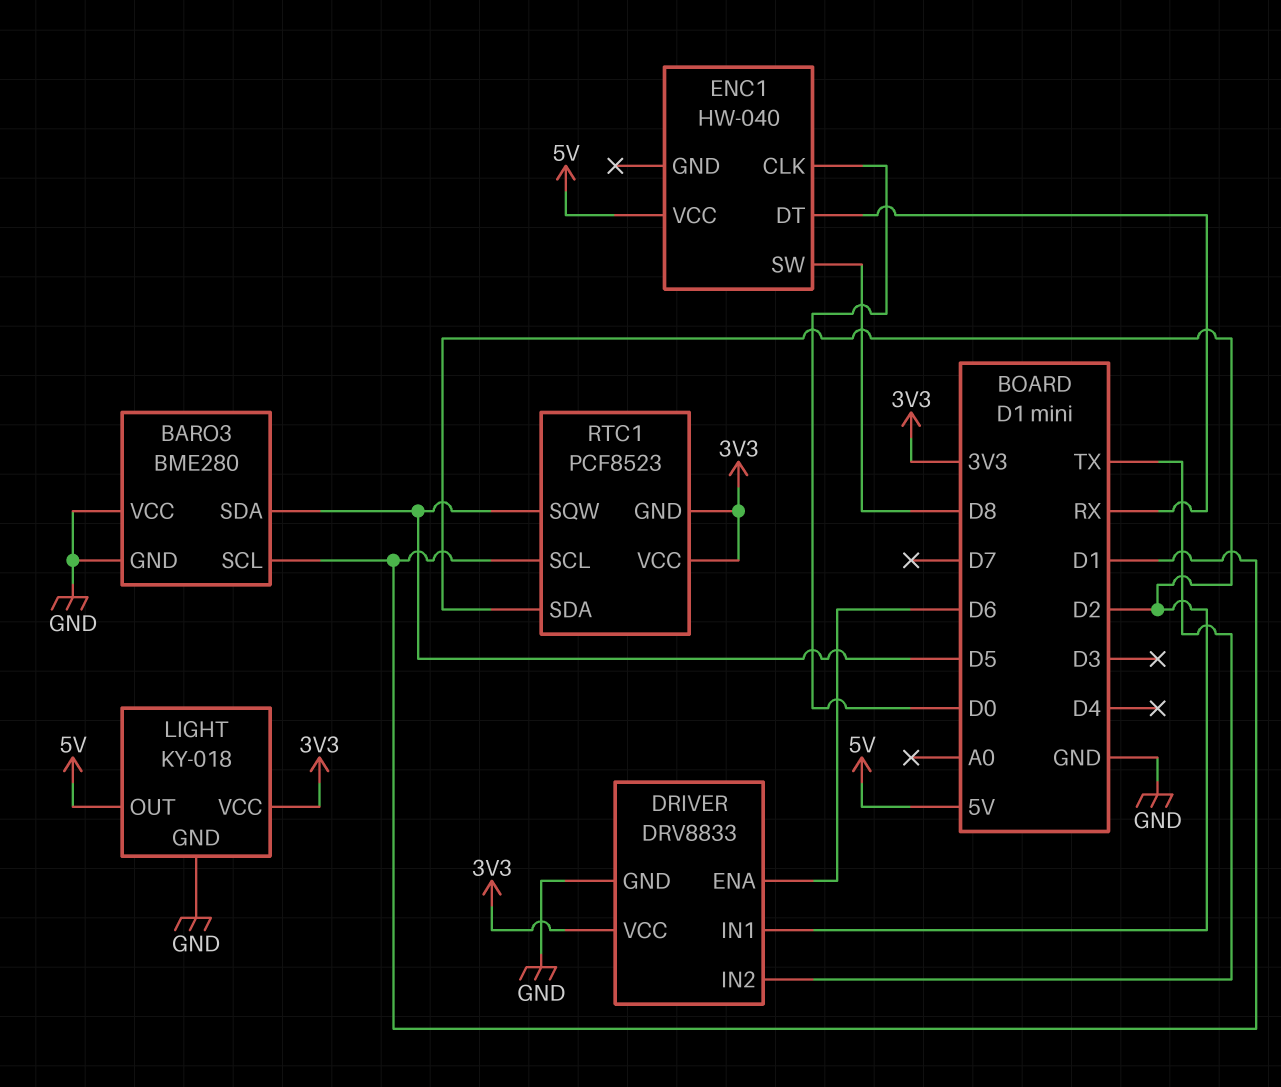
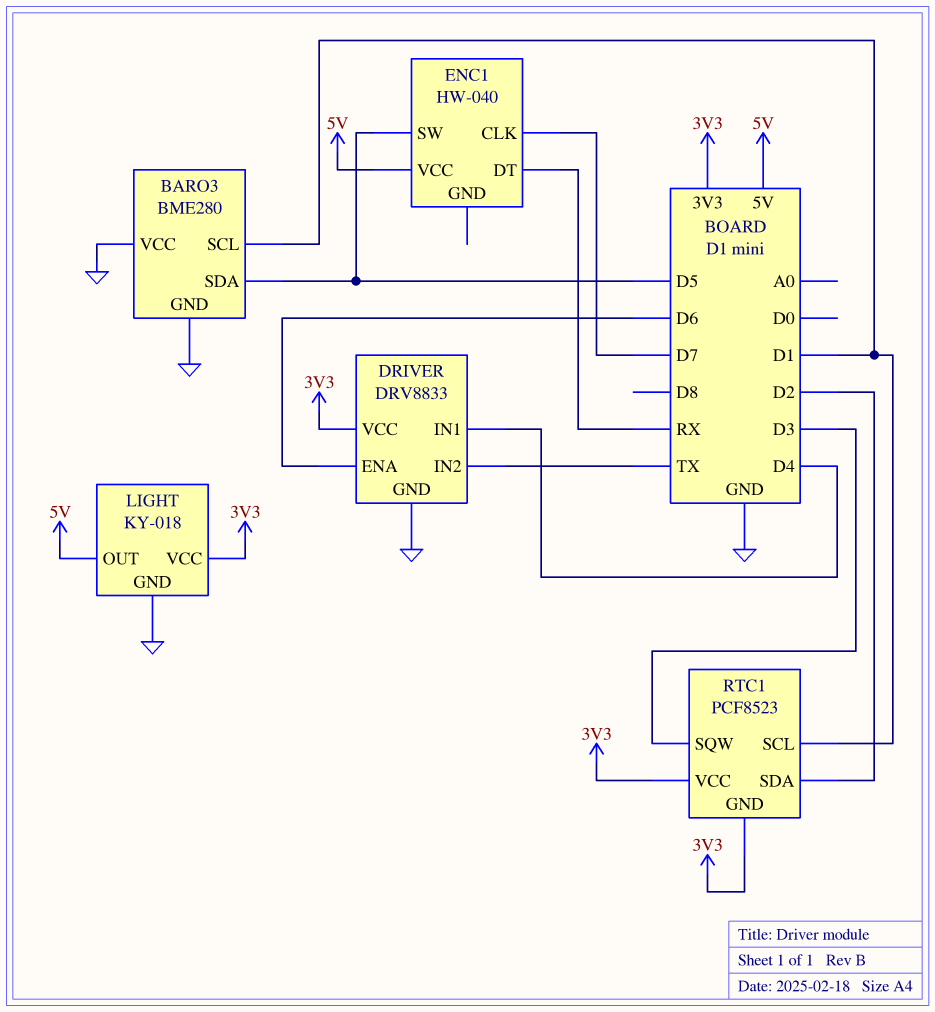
DRIVER pin IN1: D2 -> D4
ENC1 pin CLK: D0 -> D7
ENC1 pin SW: D8 -> D5
RTC1 pin SQW: D5 -> D3

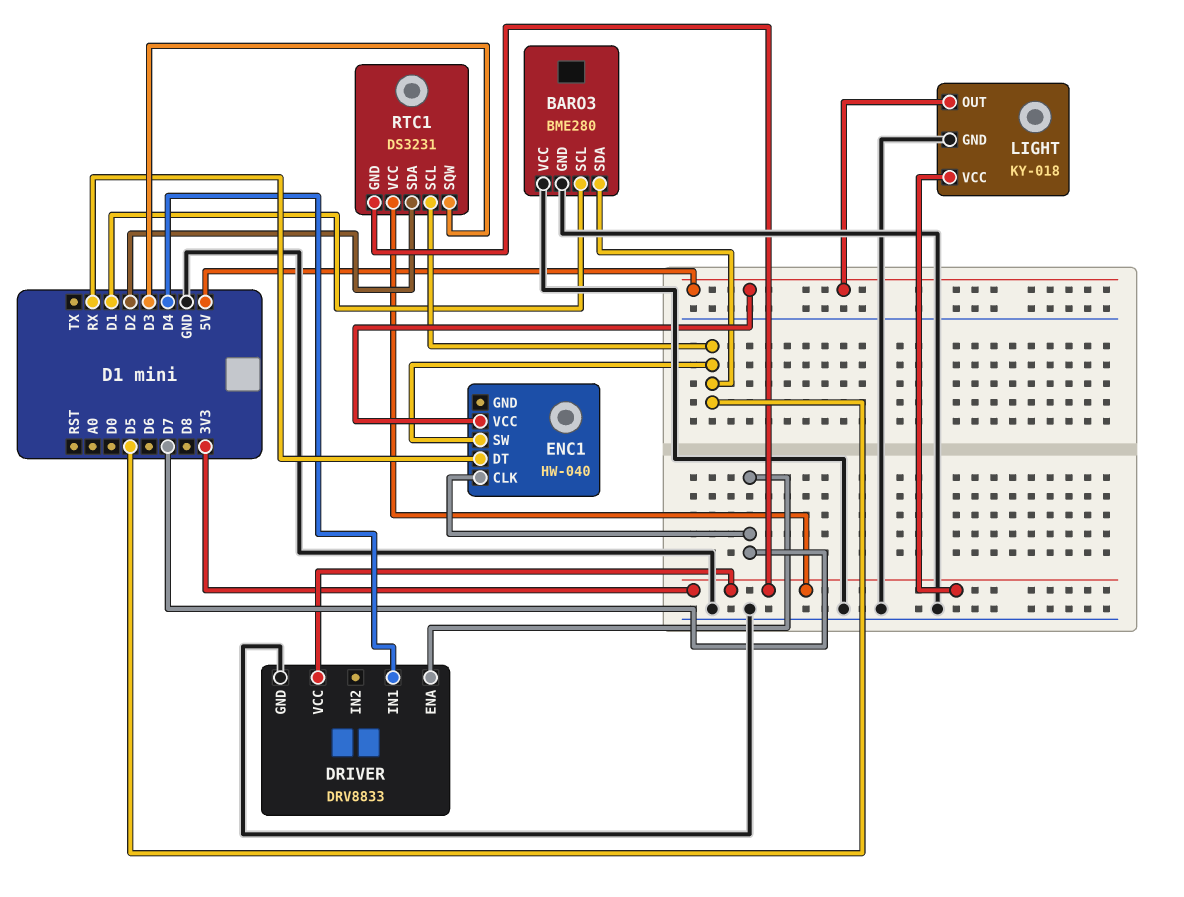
DRIVER pin ENA: D6 -> D7
DRIVER pin IN2: TX -> none
RTC1: PCF8523 -> DS3231
RTC1 pin SCL: D1 -> D5

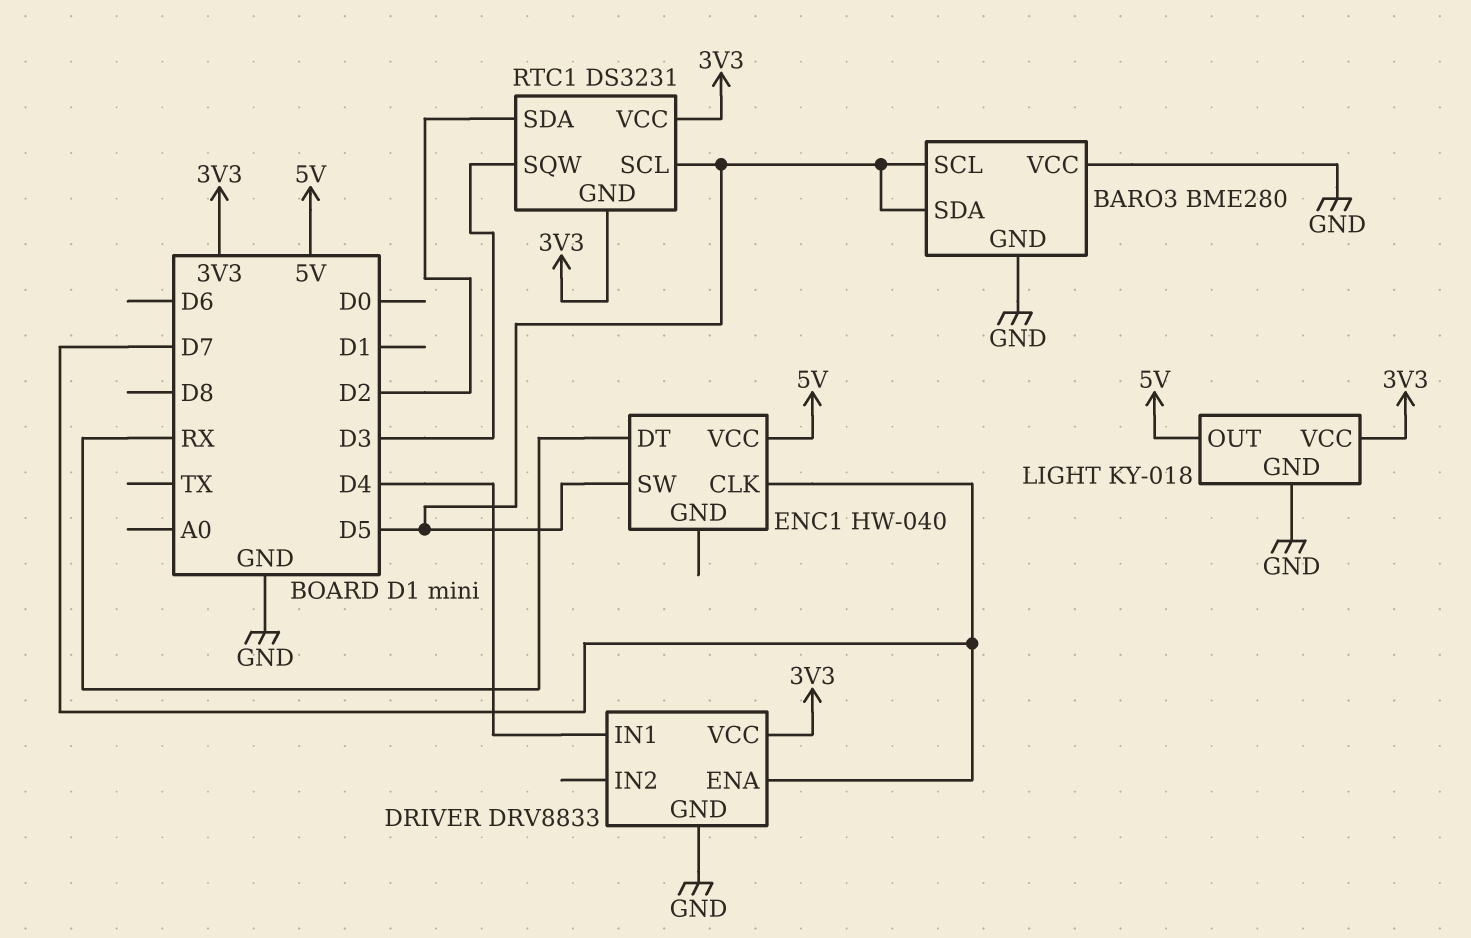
BARO3 pin SCL: D1 -> D5

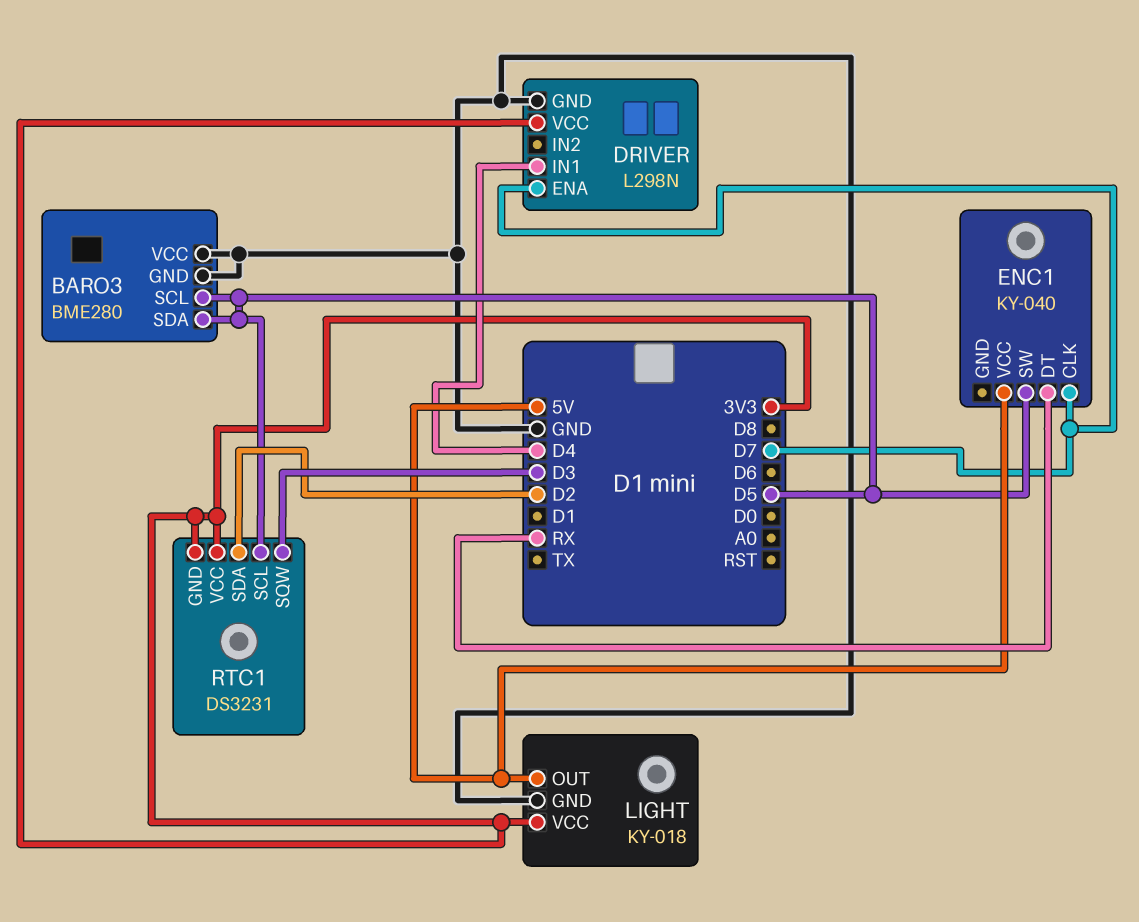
DRIVER: DRV8833 -> L298N
ENC1: HW-040 -> KY-040

